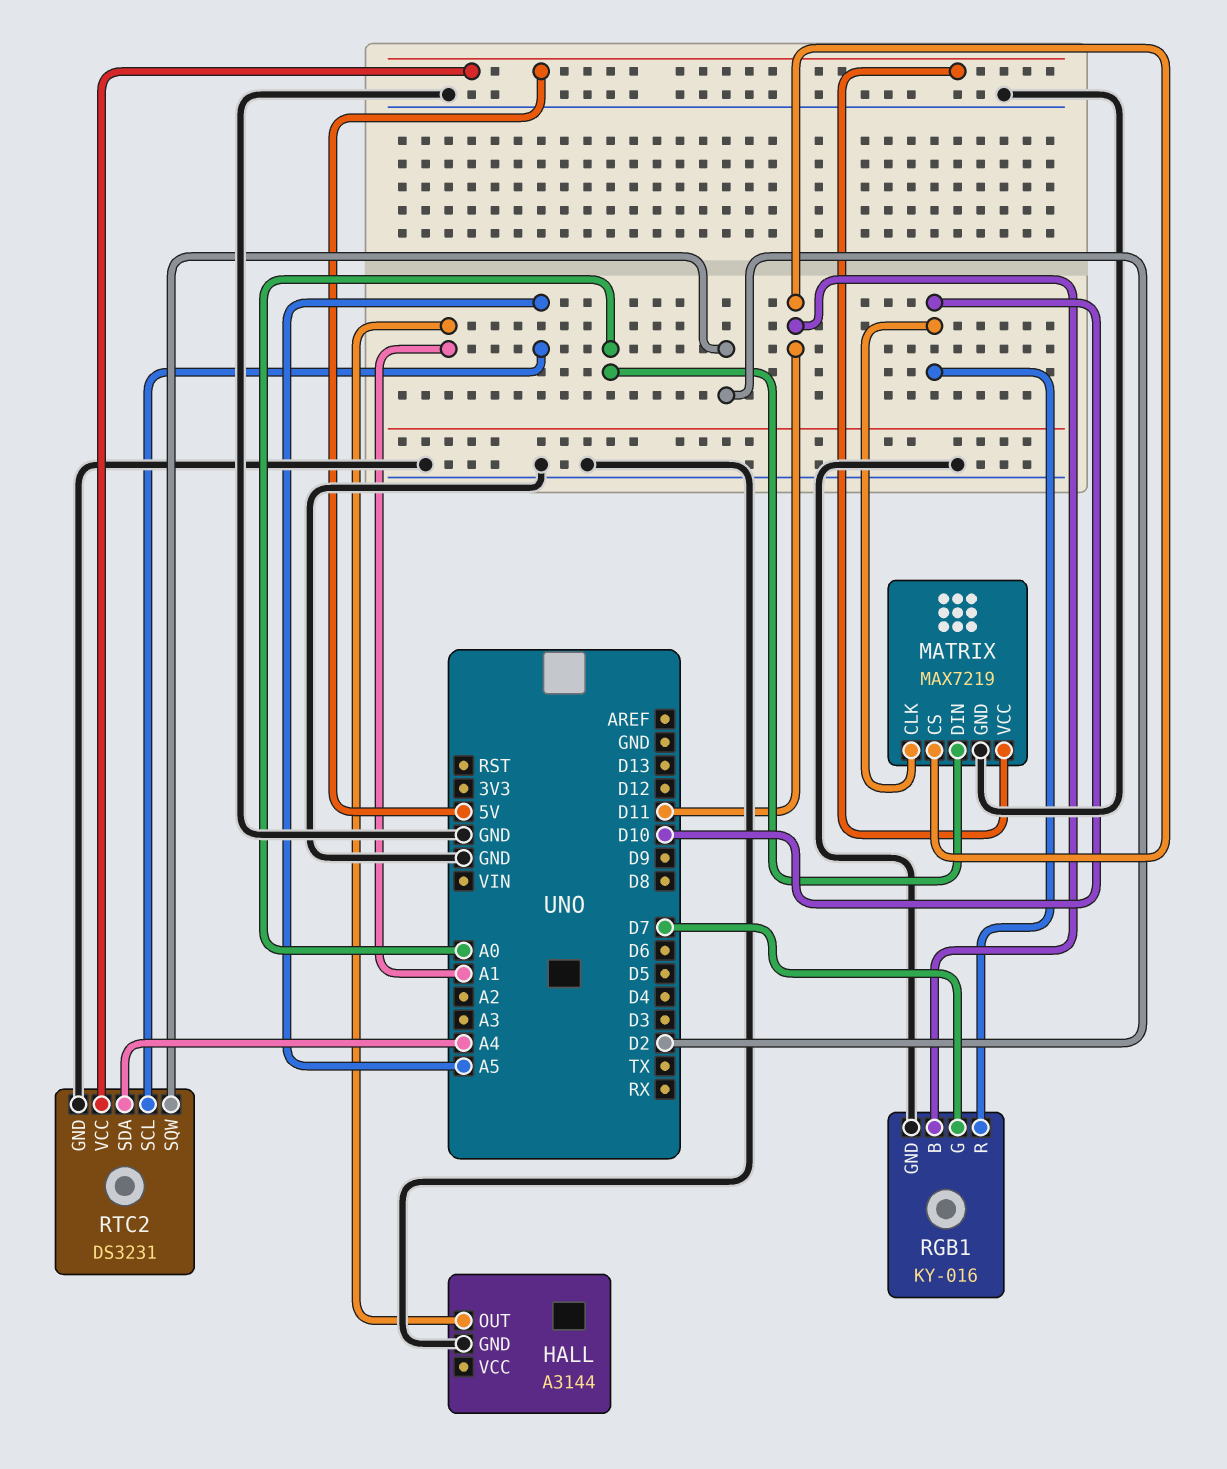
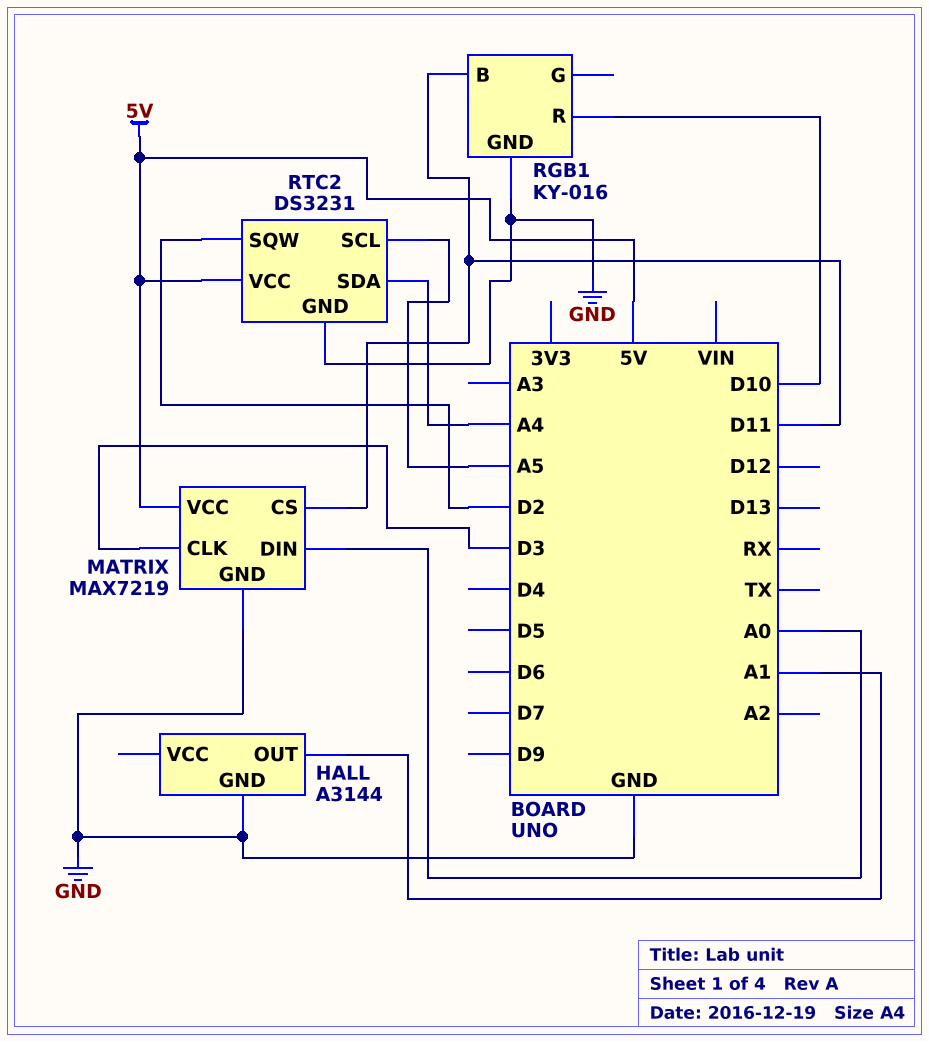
MATRIX pin CLK: D10 -> D3
RGB1 pin G: D7 -> none

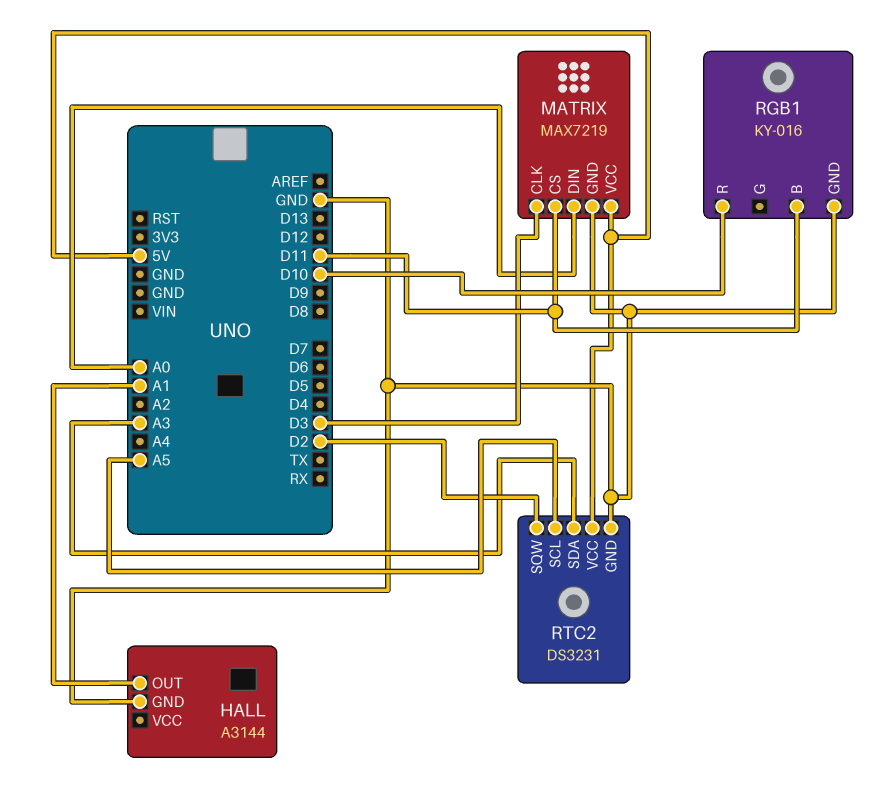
RTC2 pin SDA: A4 -> A3

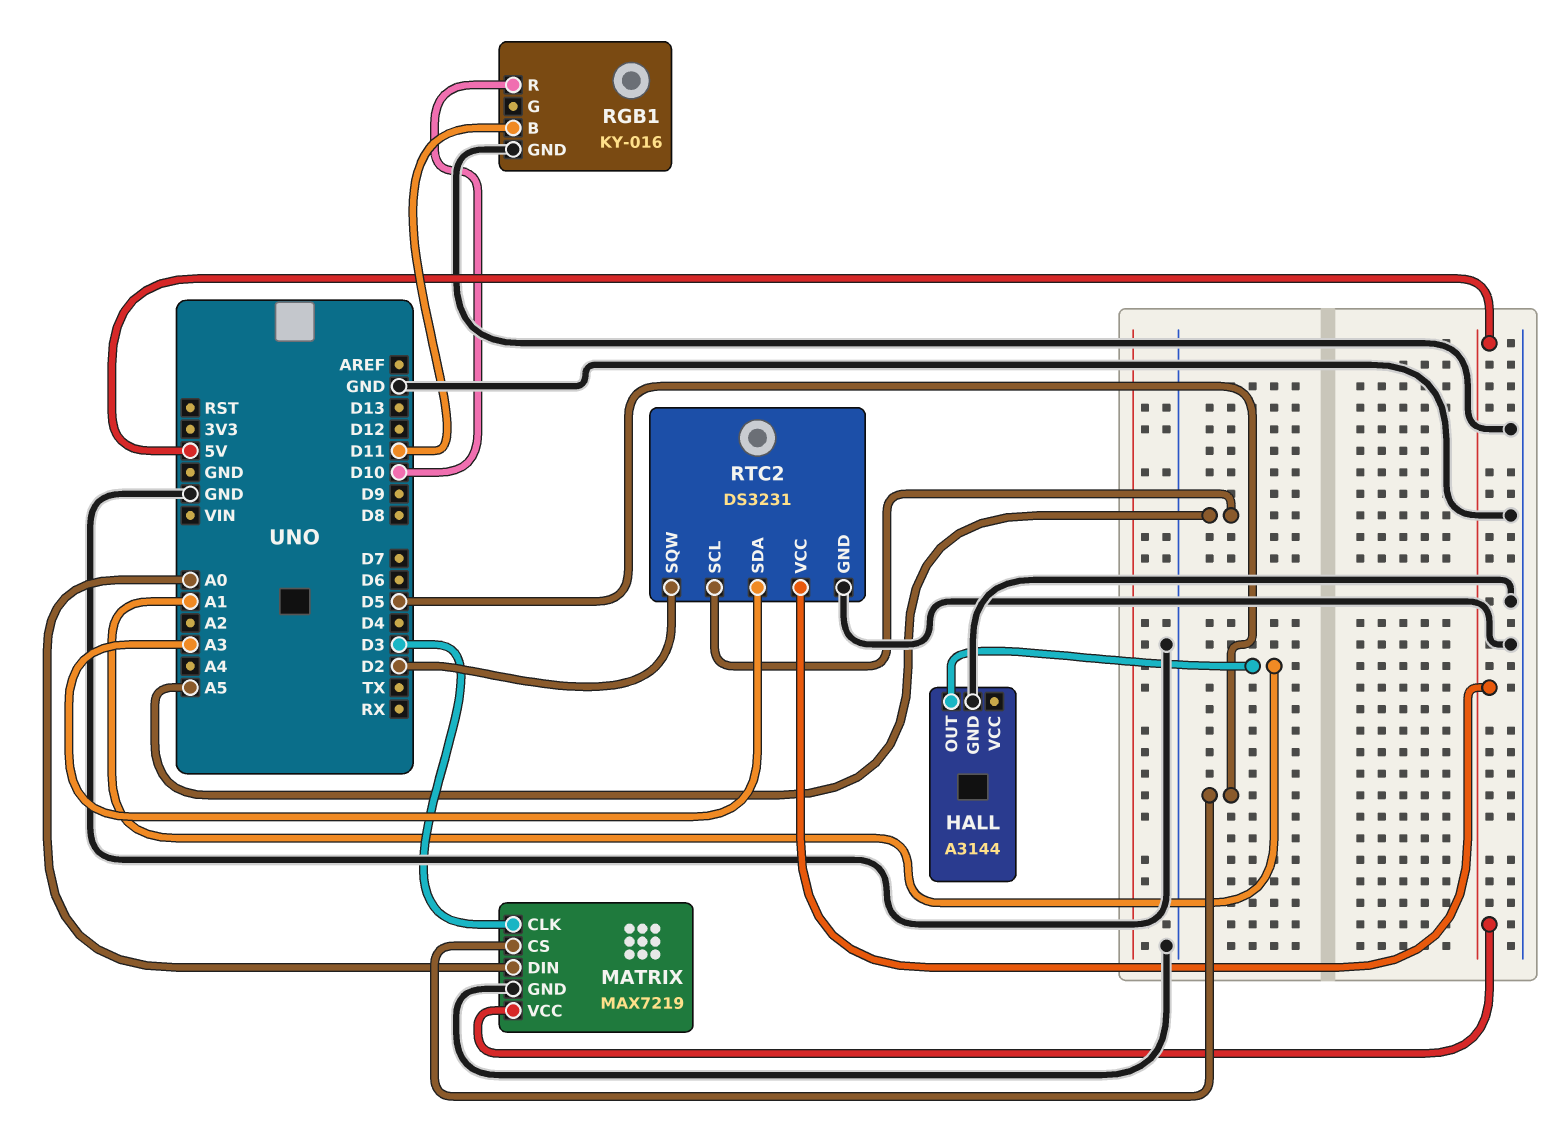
MATRIX pin CS: D11 -> D5

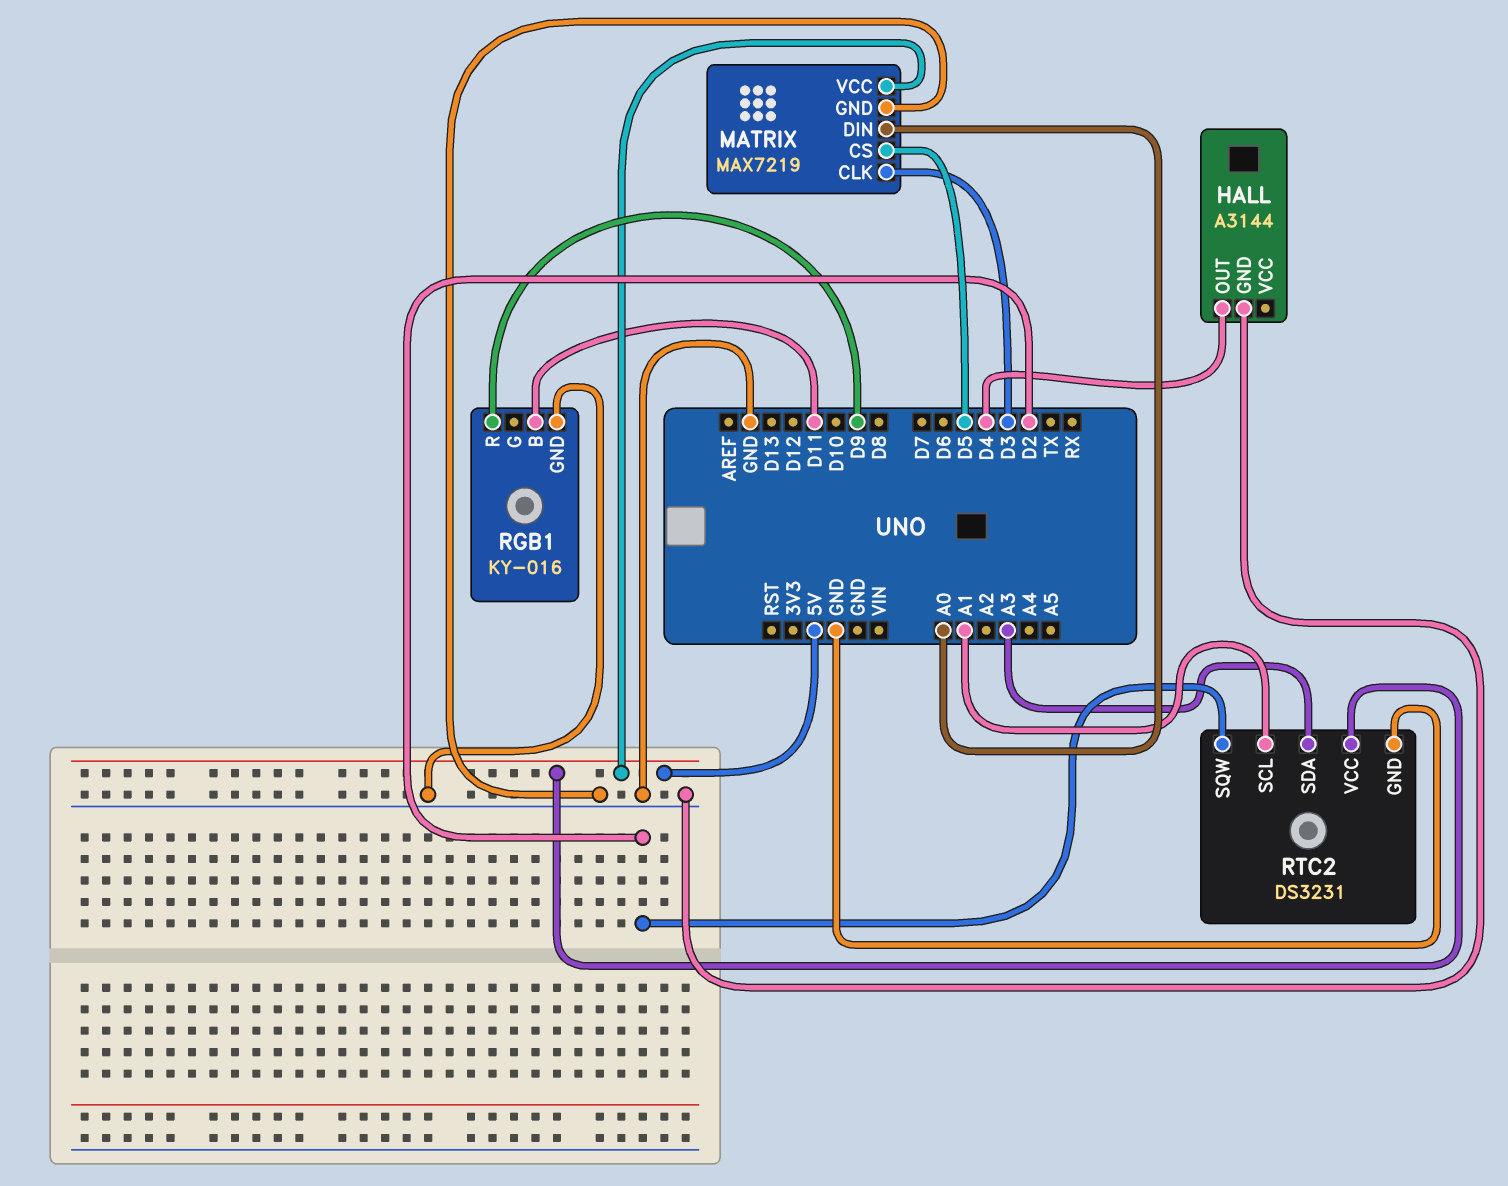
HALL pin OUT: A1 -> D4
RGB1 pin R: D10 -> D9
RTC2 pin SCL: A5 -> A1

